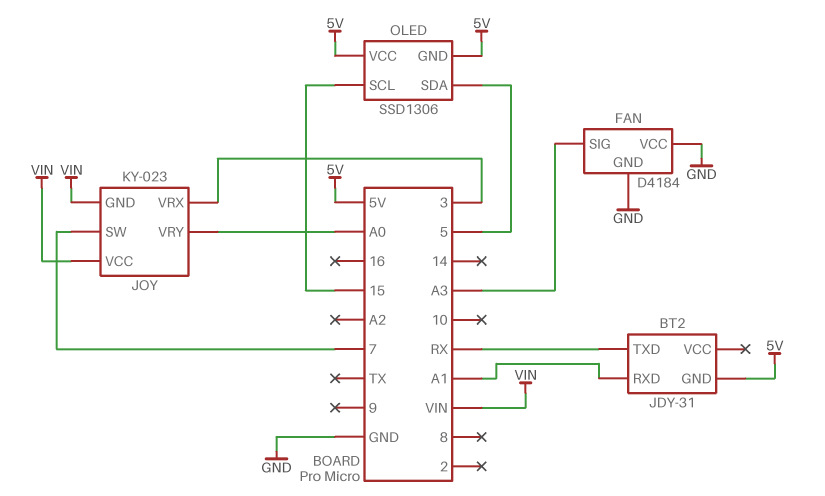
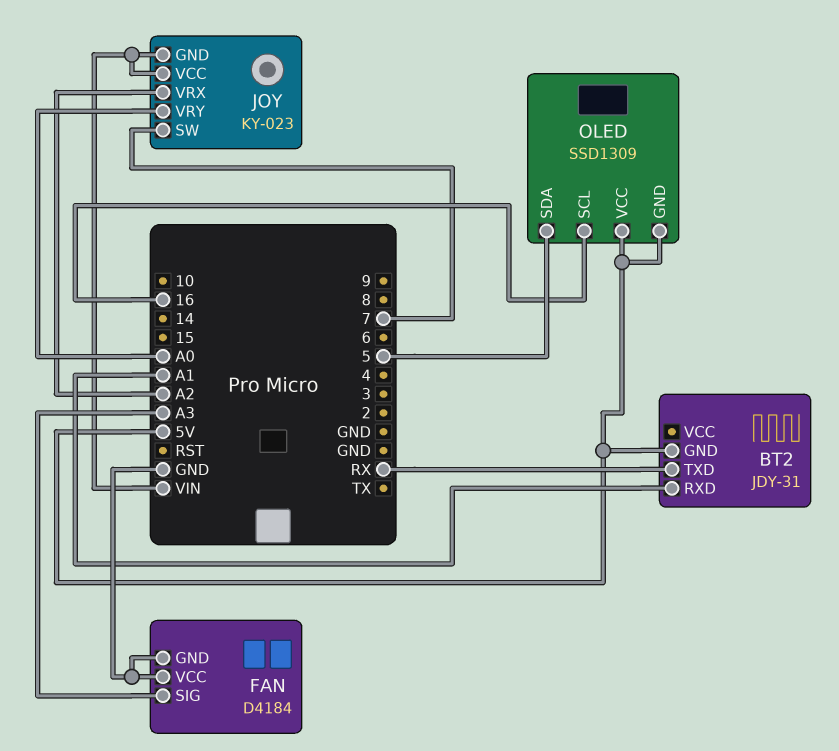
JOY pin VRX: 3 -> A2
OLED: SSD1306 -> SSD1309
OLED pin SCL: 15 -> 16

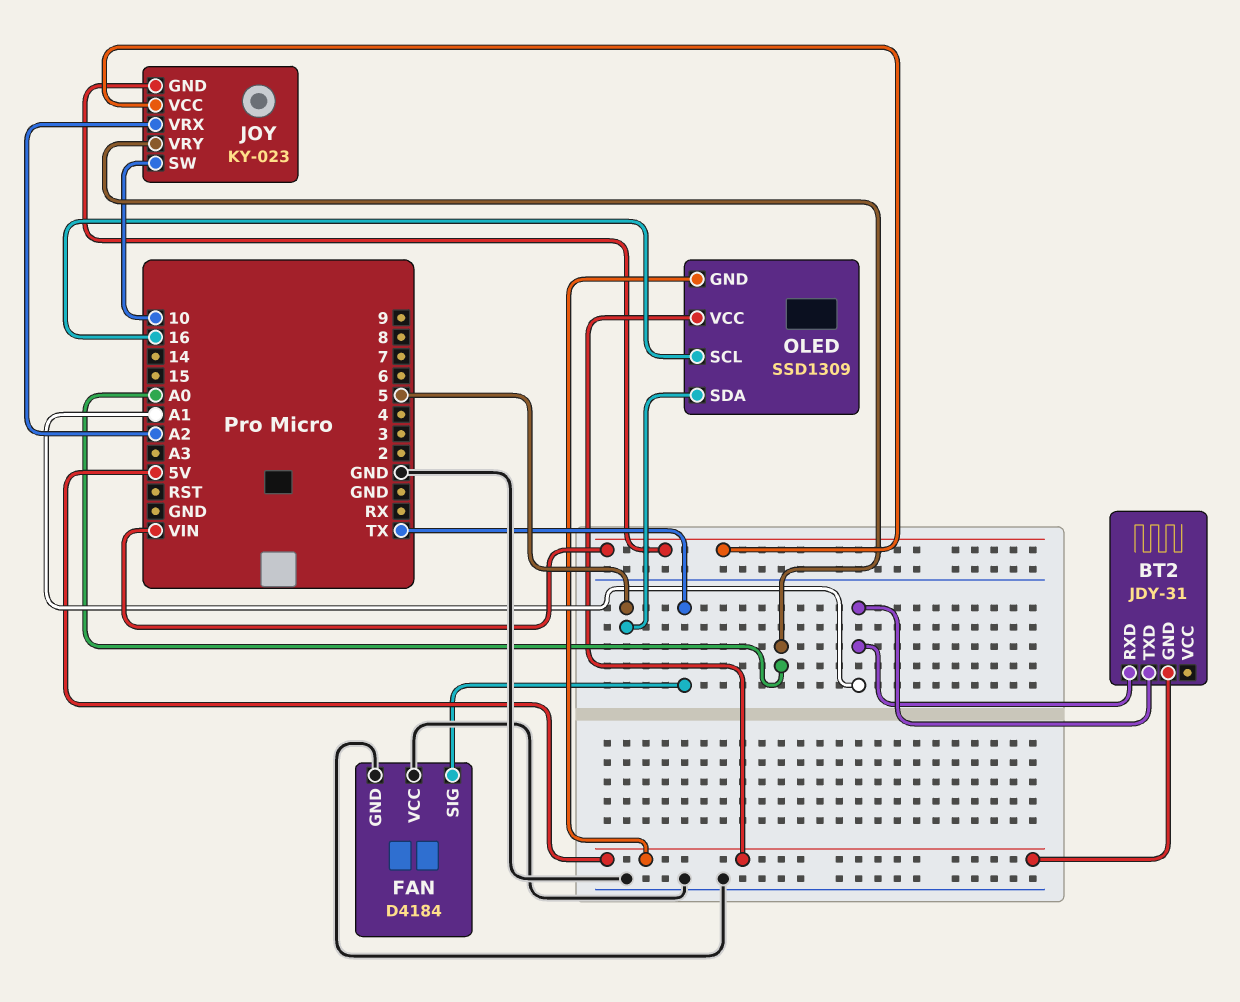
BT2 pin TXD: RX -> A1
FAN pin SIG: A3 -> TX
JOY pin SW: 7 -> 10

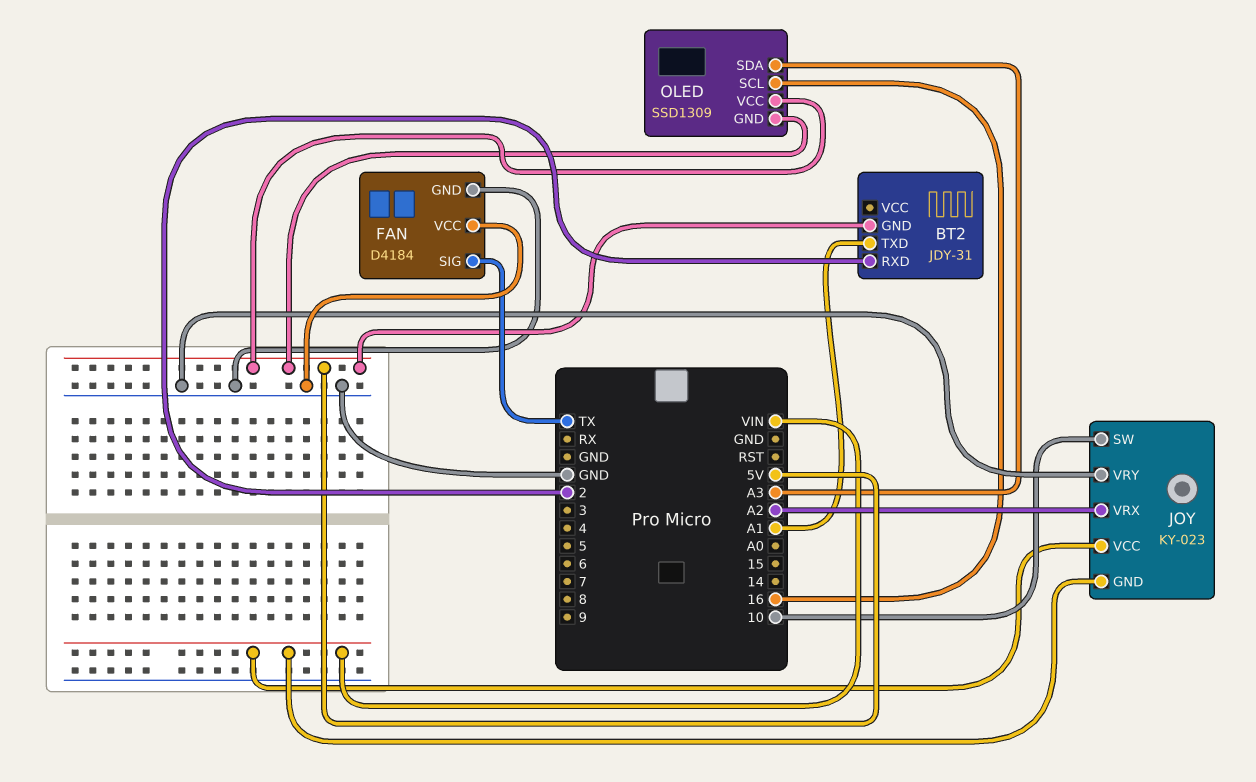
BT2 pin RXD: A1 -> 2
JOY pin VRY: A0 -> GND
OLED pin SDA: 5 -> A3

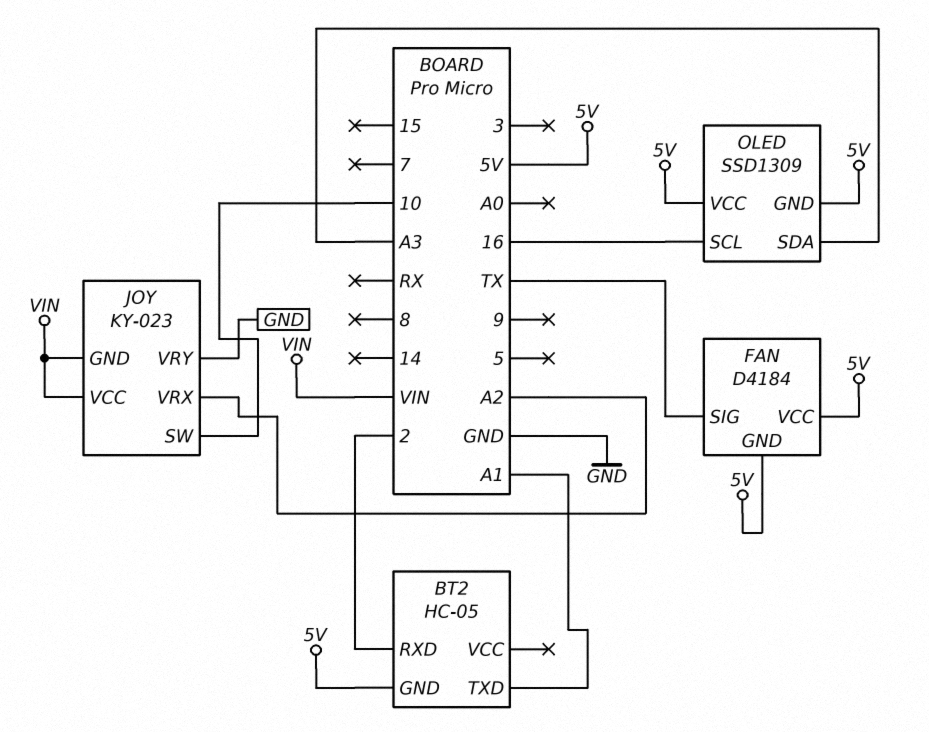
BT2: JDY-31 -> HC-05
FAN pin GND: GND -> 5V
FAN pin VCC: GND -> 5V

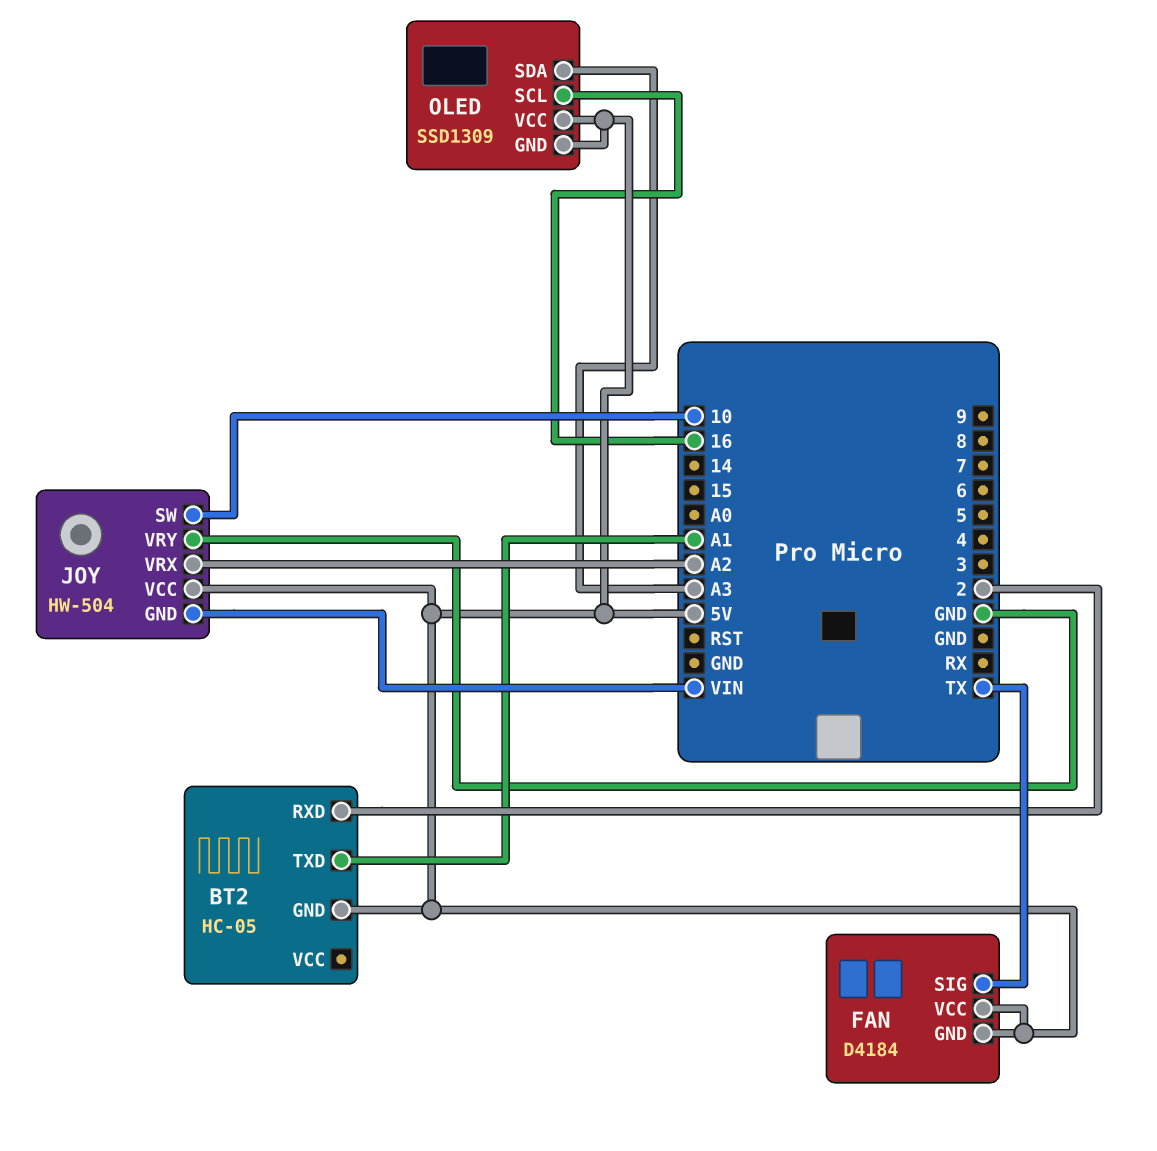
JOY: KY-023 -> HW-504
JOY pin VCC: VIN -> 5V

